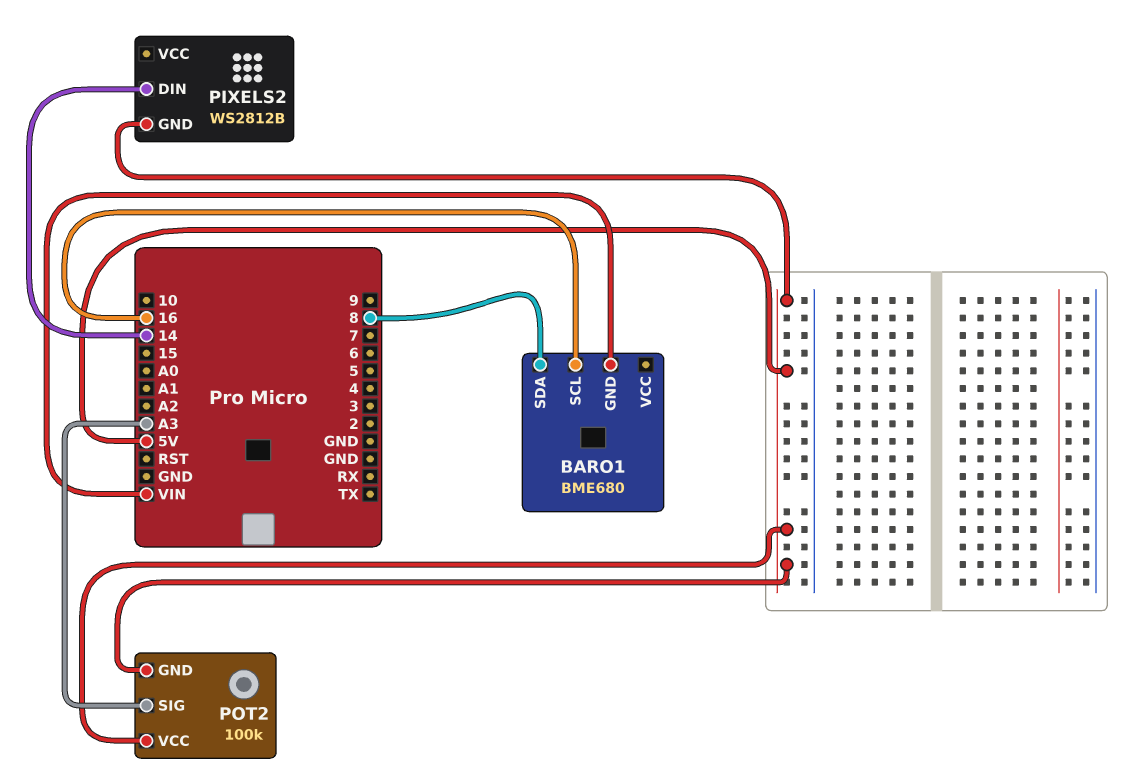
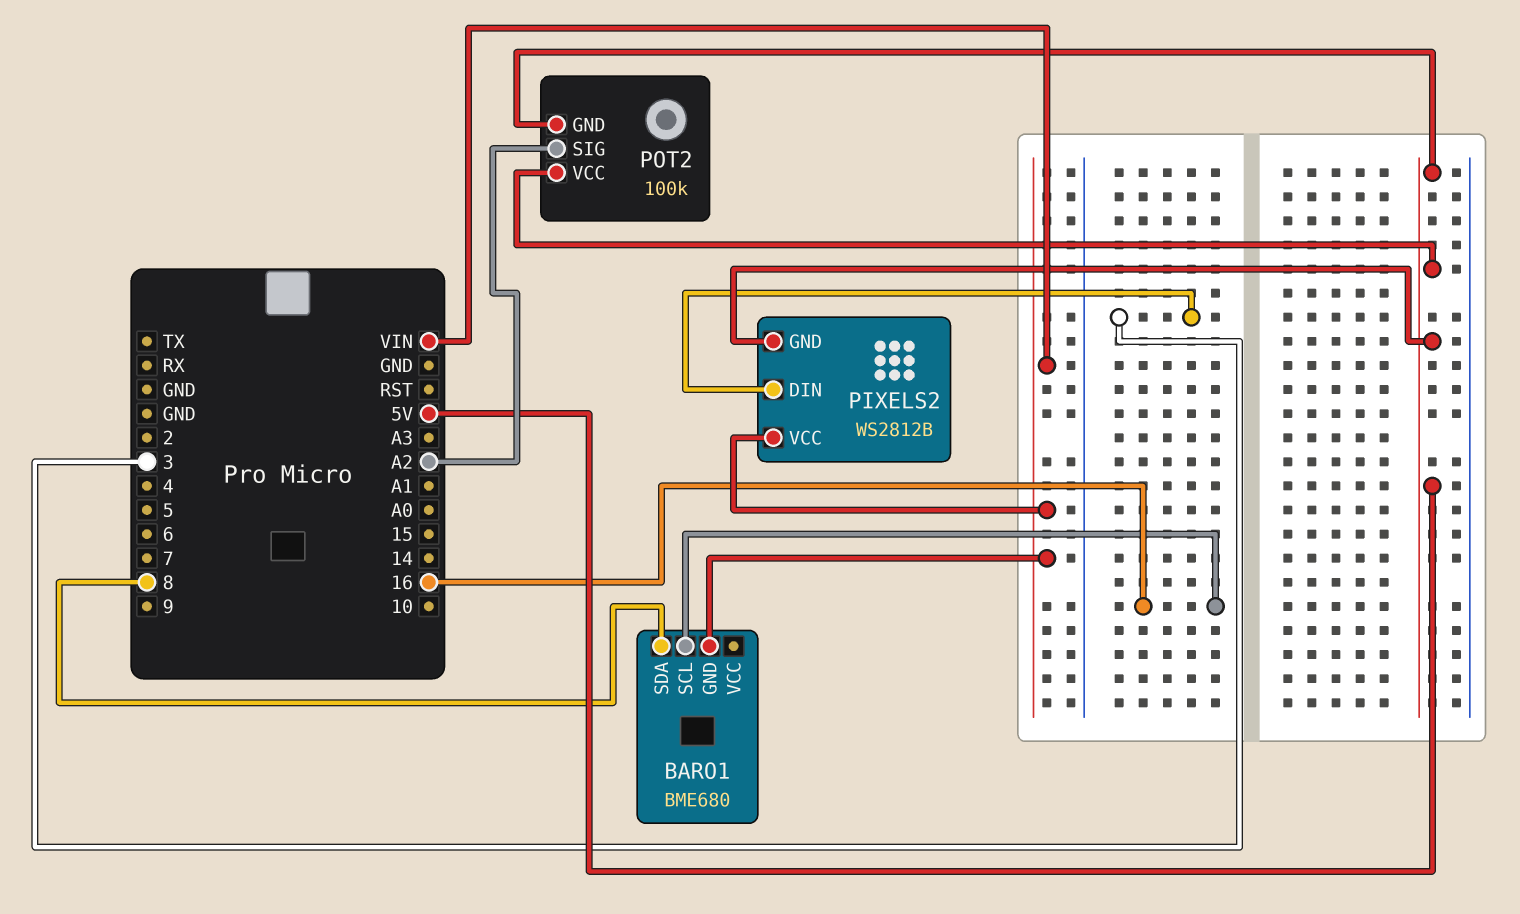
PIXELS2 pin DIN: 14 -> 3
PIXELS2 pin VCC: none -> VIN
POT2 pin SIG: A3 -> A2

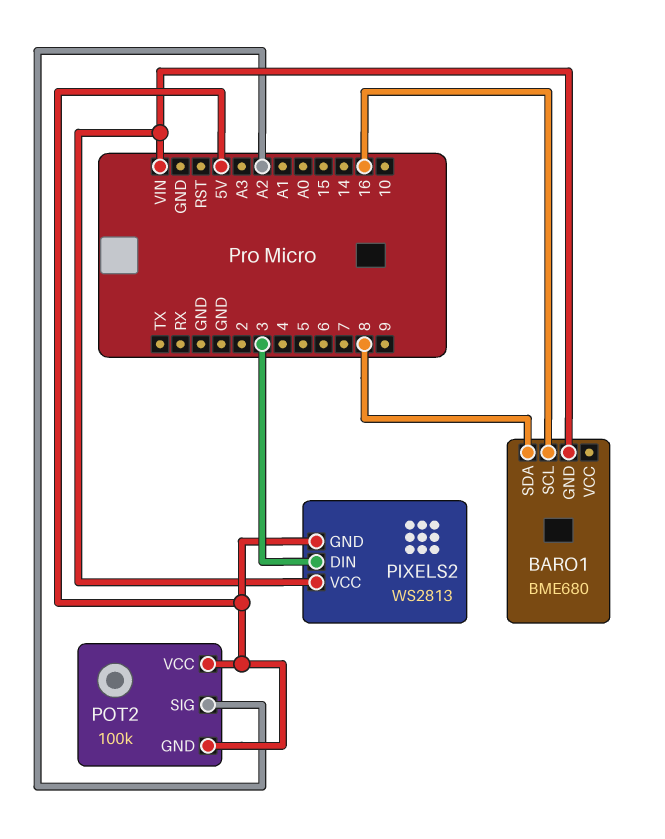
PIXELS2: WS2812B -> WS2813

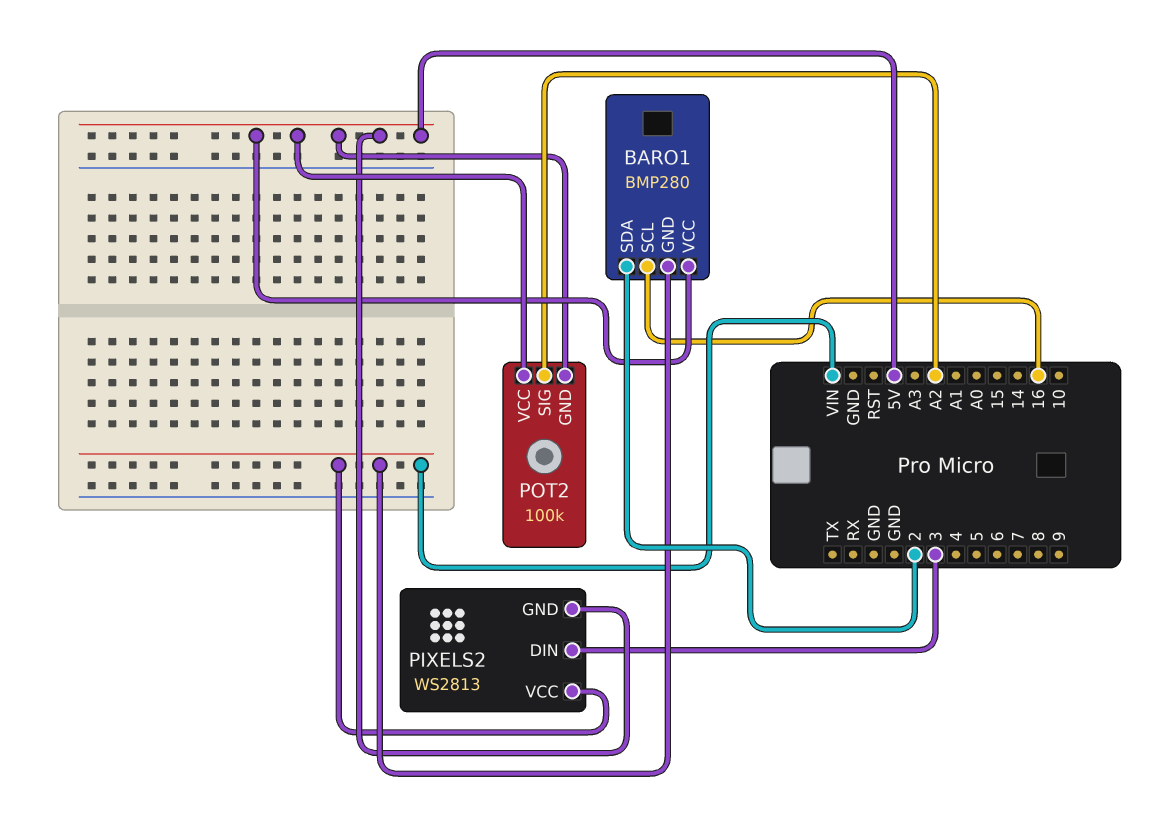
BARO1: BME680 -> BMP280
BARO1 pin SDA: 8 -> 2
BARO1 pin VCC: none -> 5V

